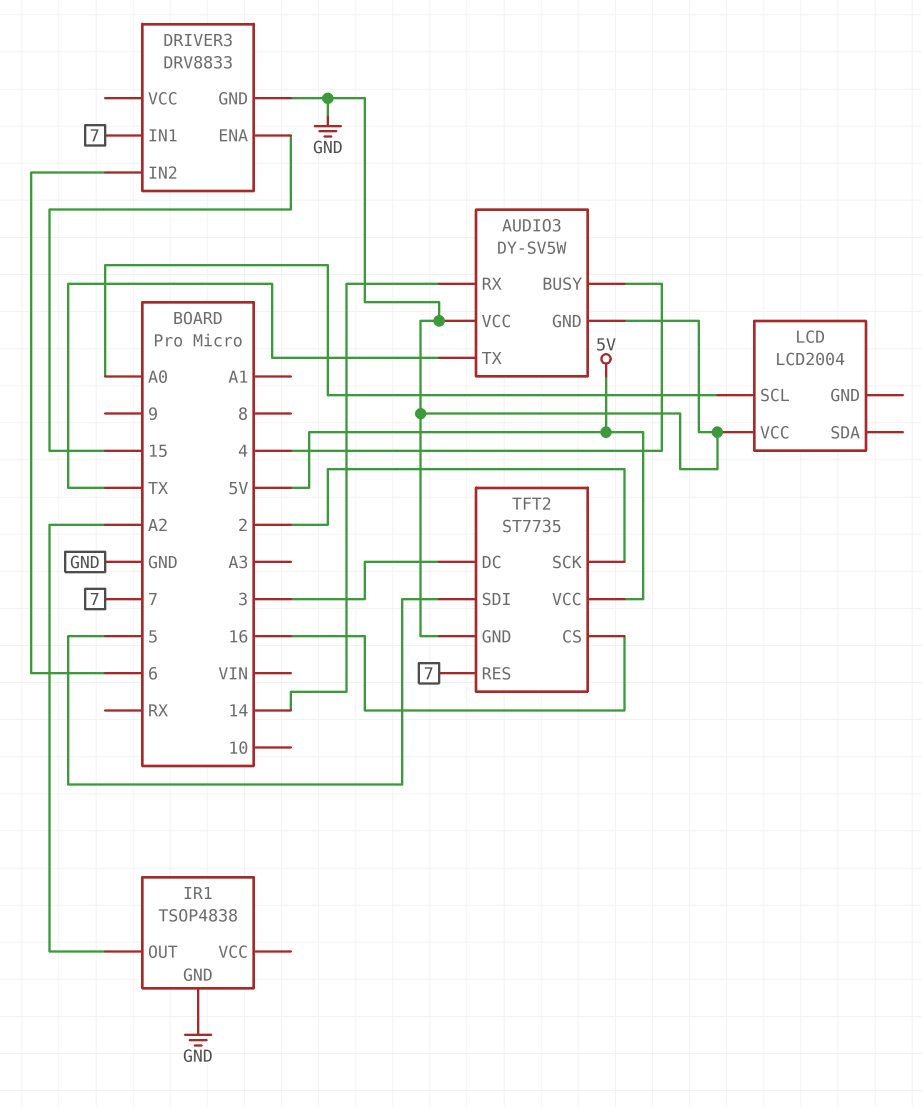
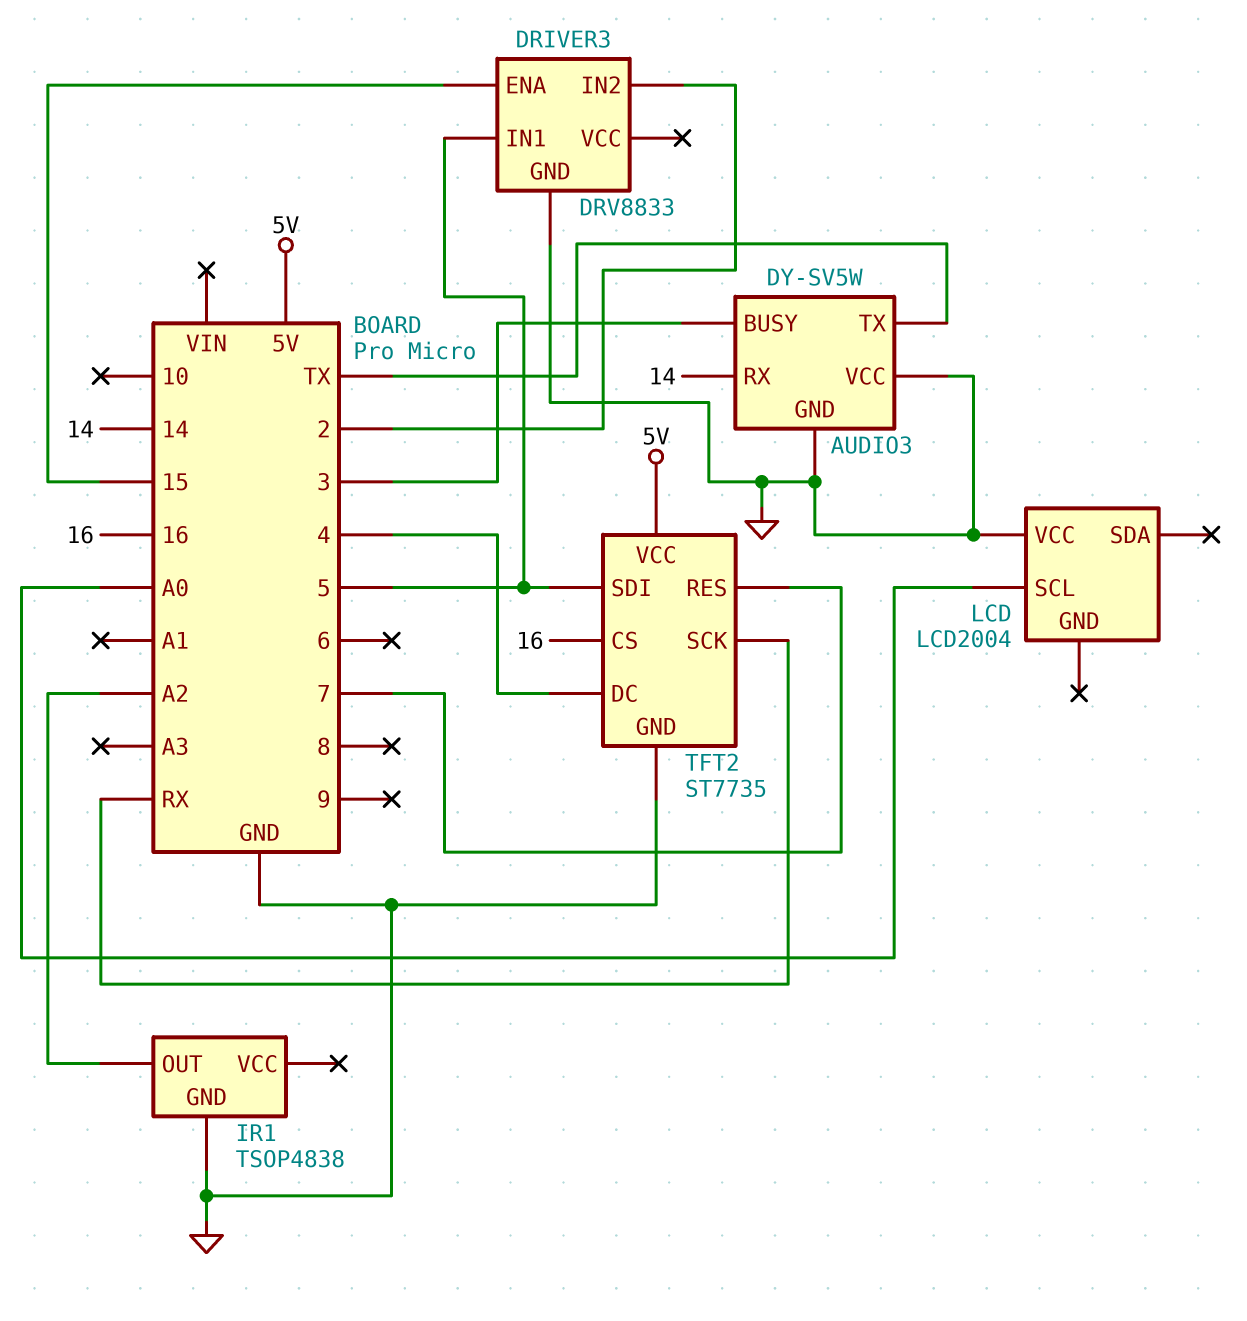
AUDIO3 pin BUSY: 4 -> 3
DRIVER3 pin IN1: 7 -> 5
DRIVER3 pin IN2: 6 -> 2
TFT2 pin DC: 3 -> 4
TFT2 pin SCK: 2 -> RX

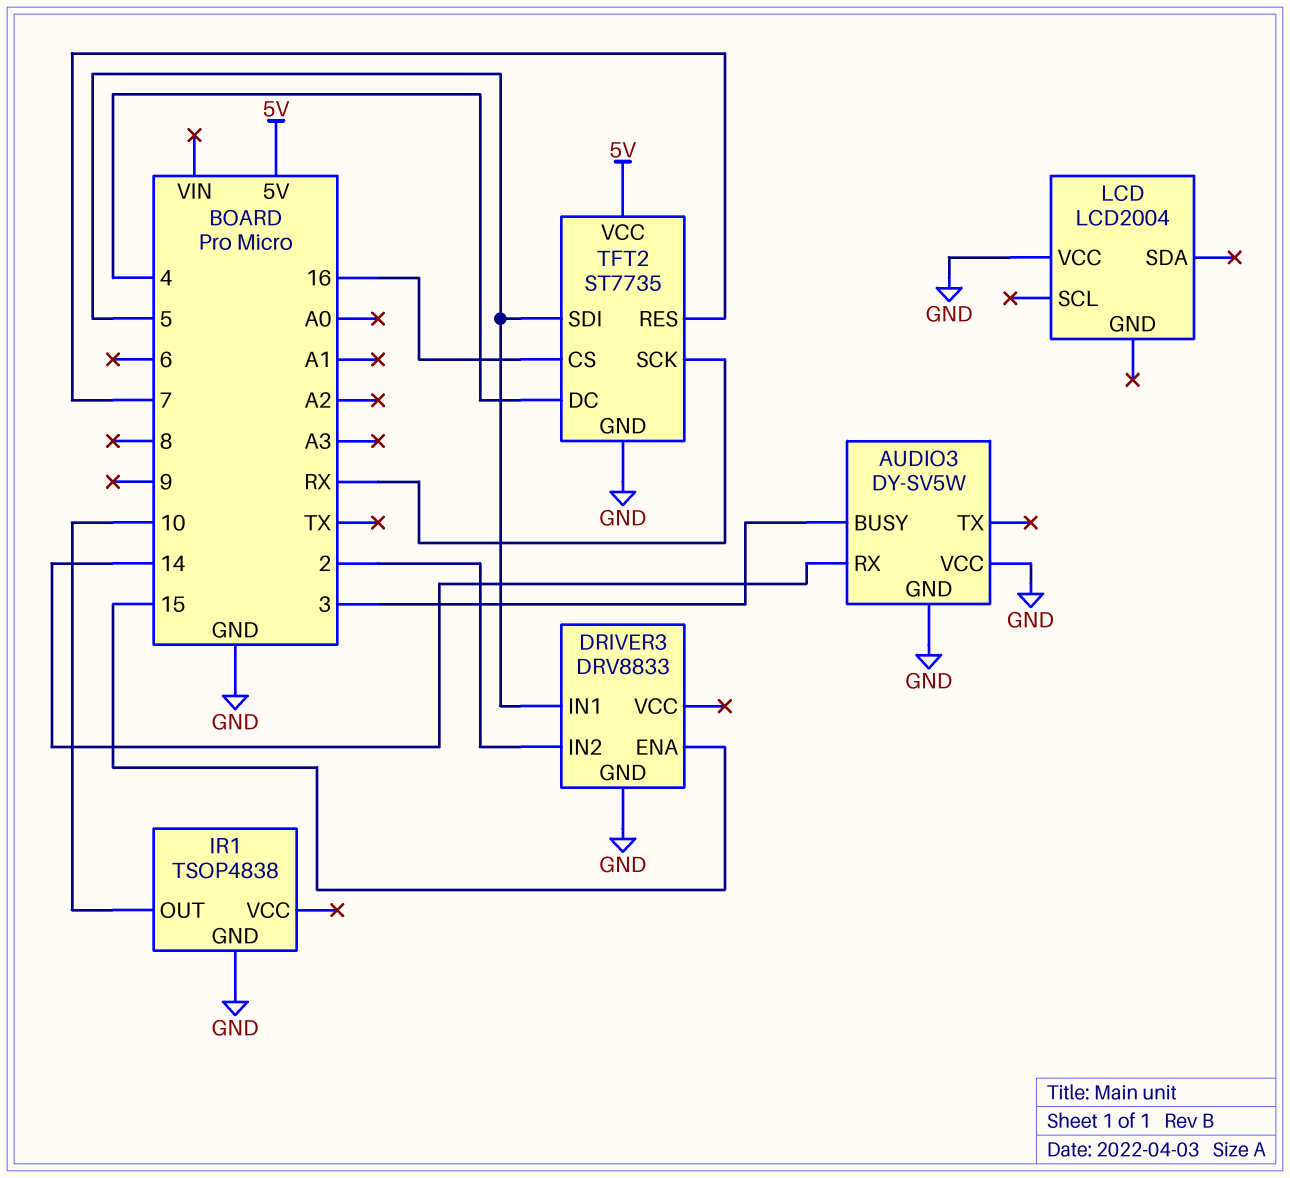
AUDIO3 pin TX: TX -> none
IR1 pin OUT: A2 -> 10
LCD pin SCL: A0 -> none

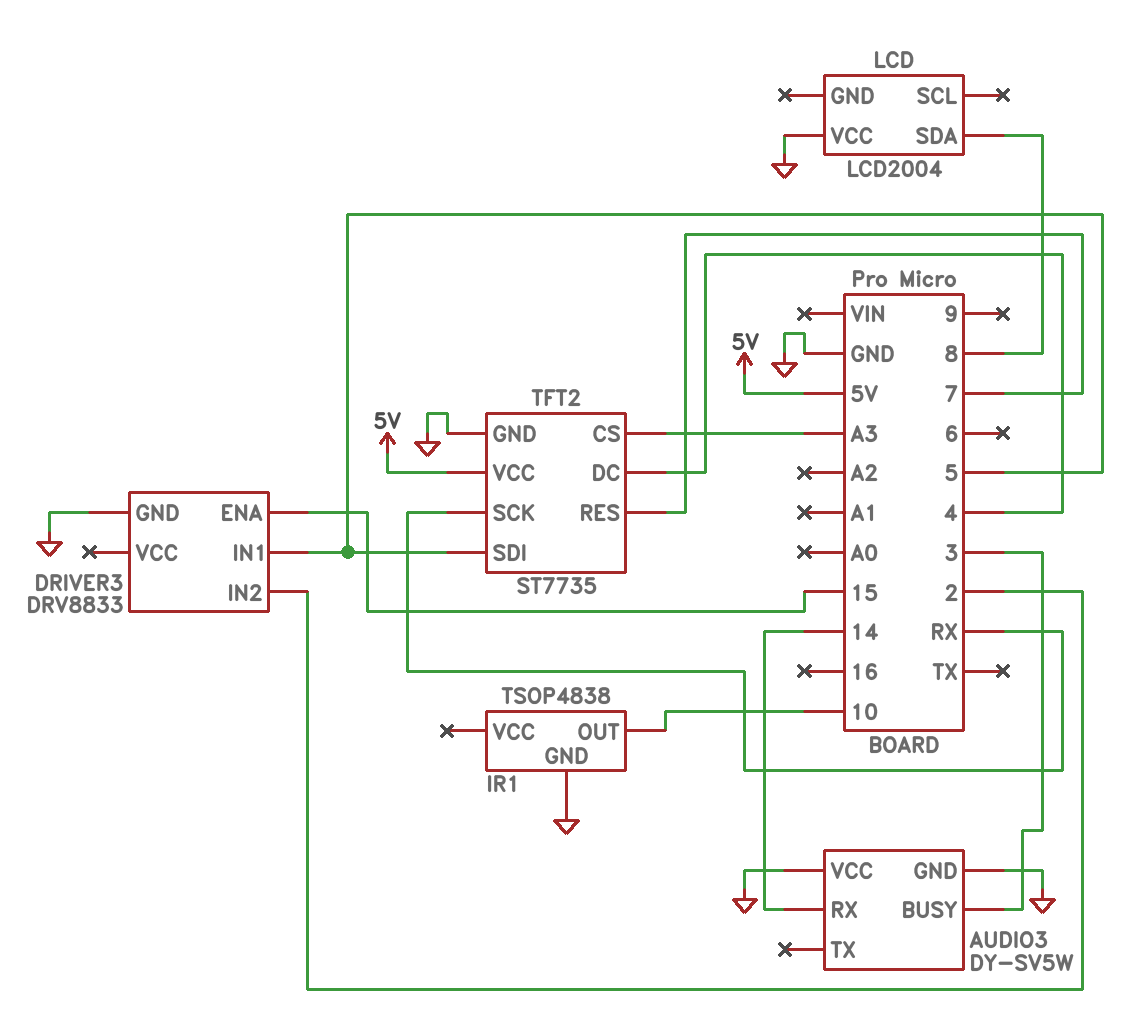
LCD pin SDA: none -> 8
TFT2 pin CS: 16 -> A3

